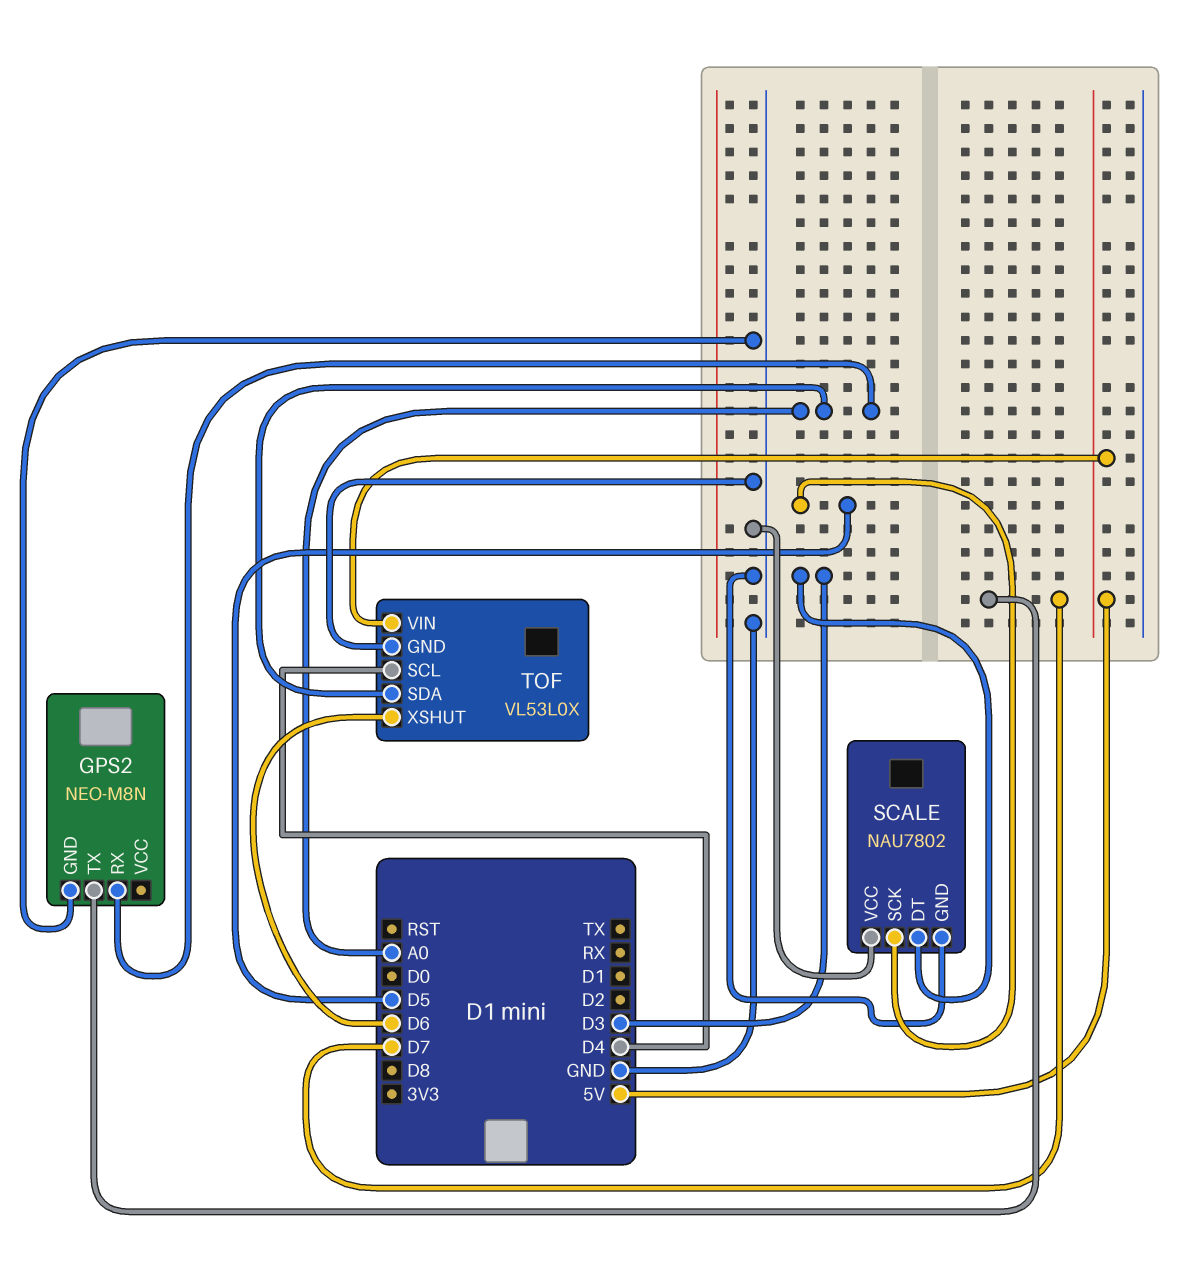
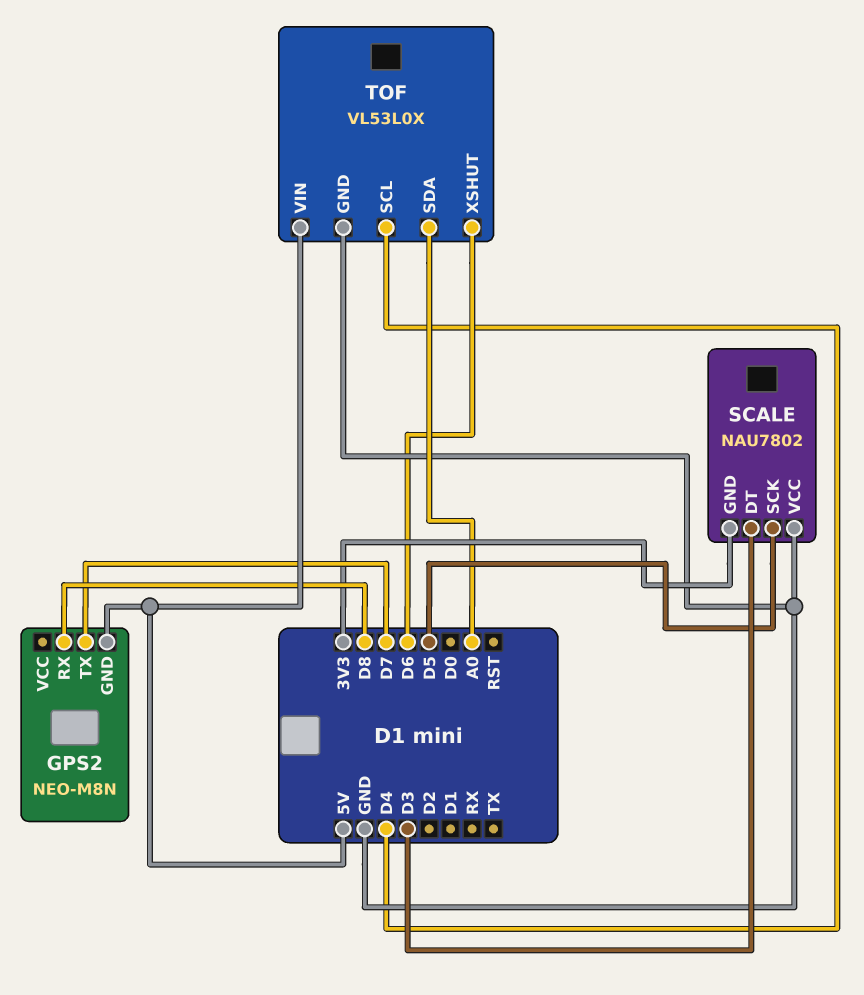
GPS2 pin GND: GND -> 5V
GPS2 pin RX: A0 -> D8
SCALE pin GND: GND -> 3V3

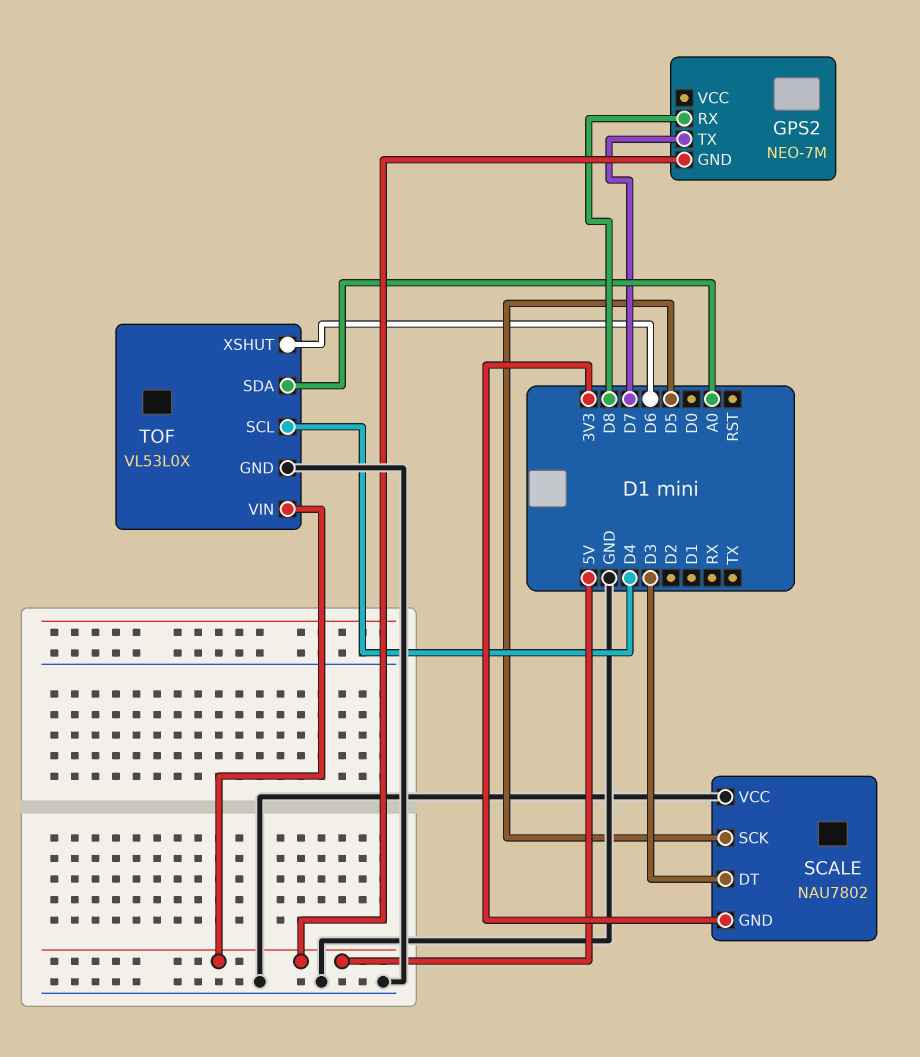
GPS2: NEO-M8N -> NEO-7M

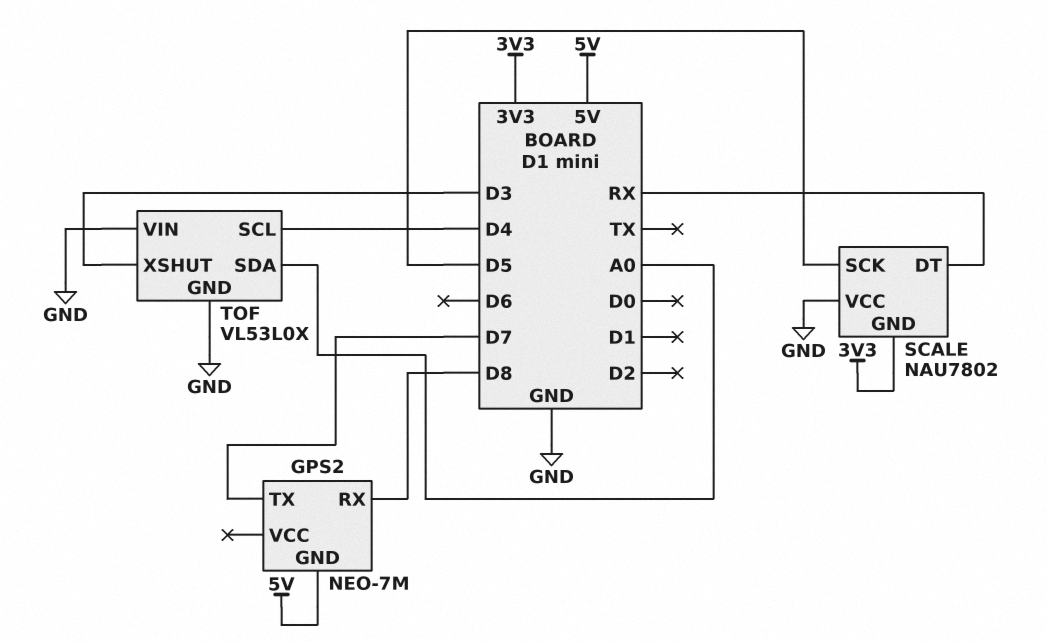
SCALE pin DT: D3 -> RX
TOF pin VIN: 5V -> GND
TOF pin XSHUT: D6 -> D3

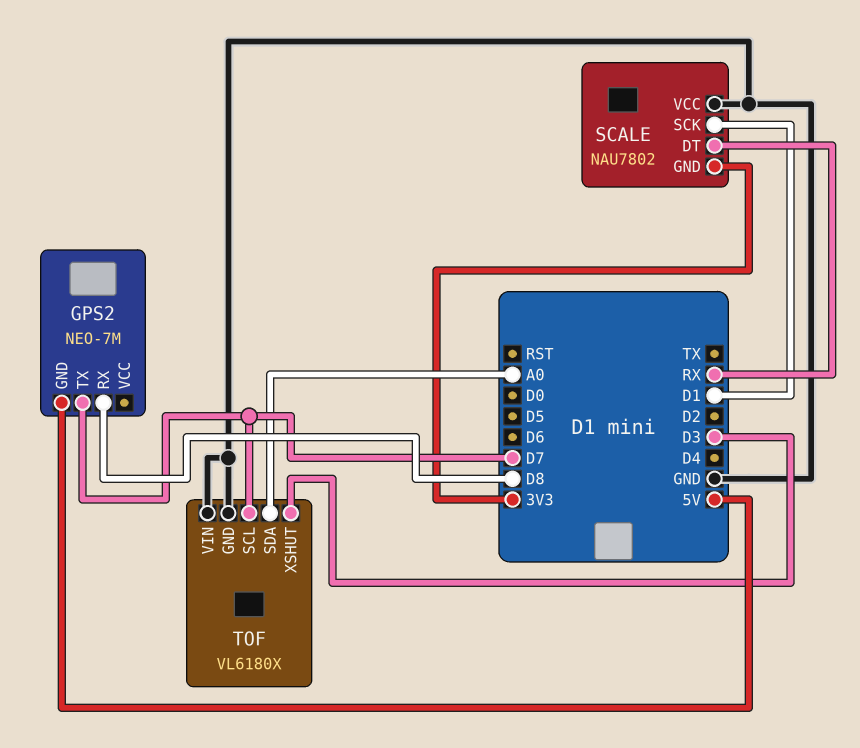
SCALE pin SCK: D5 -> D1
TOF: VL53L0X -> VL6180X
TOF pin SCL: D4 -> D7

